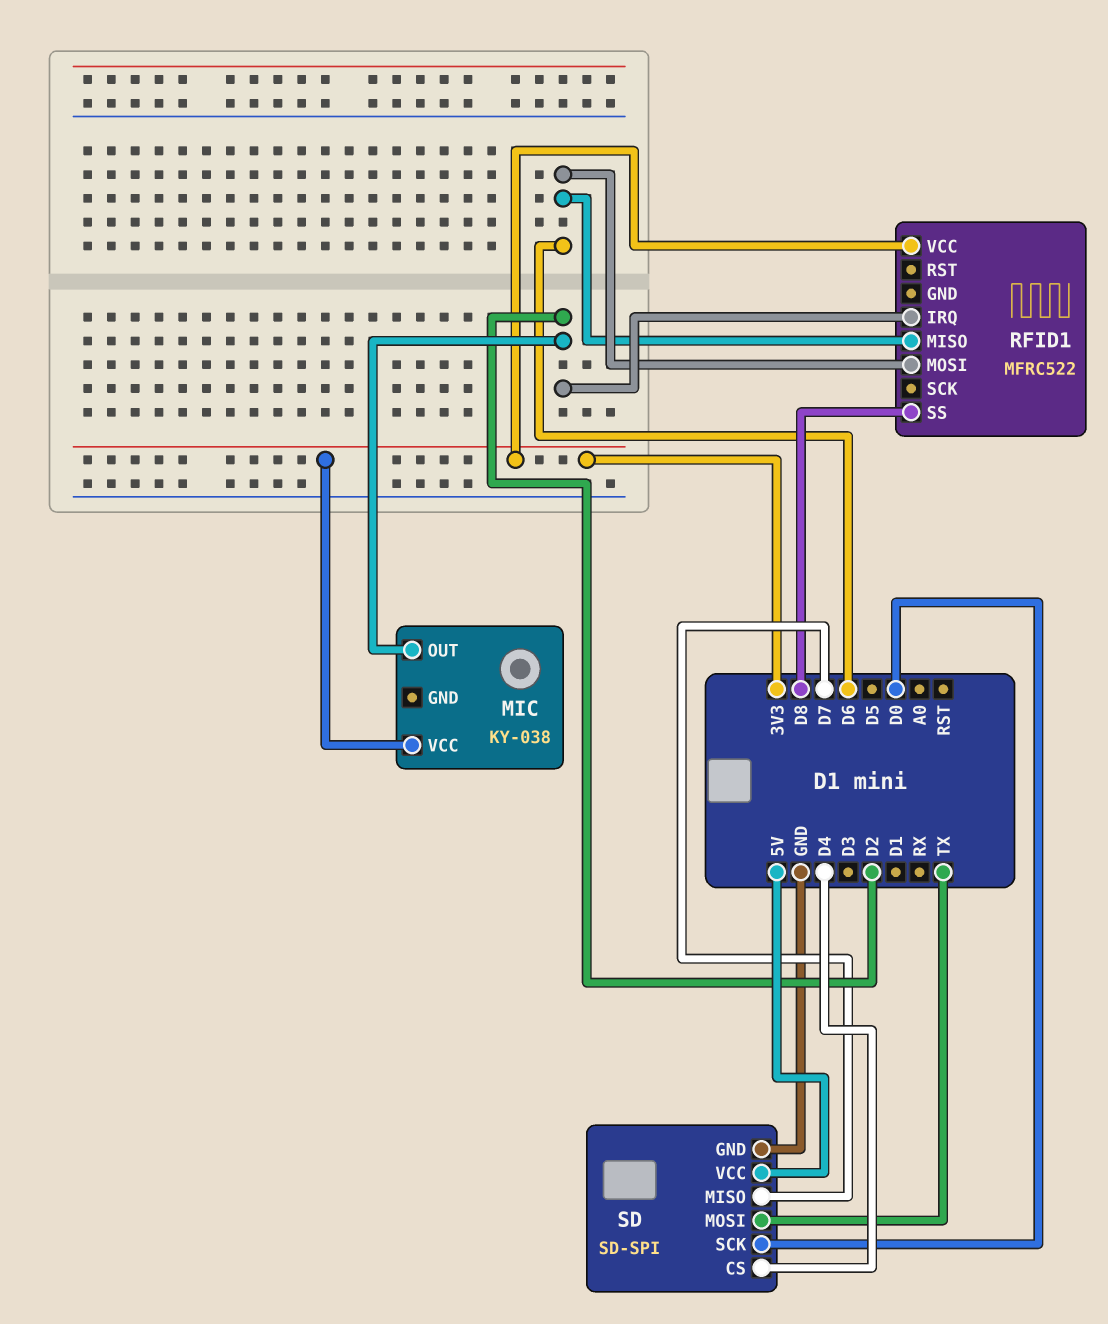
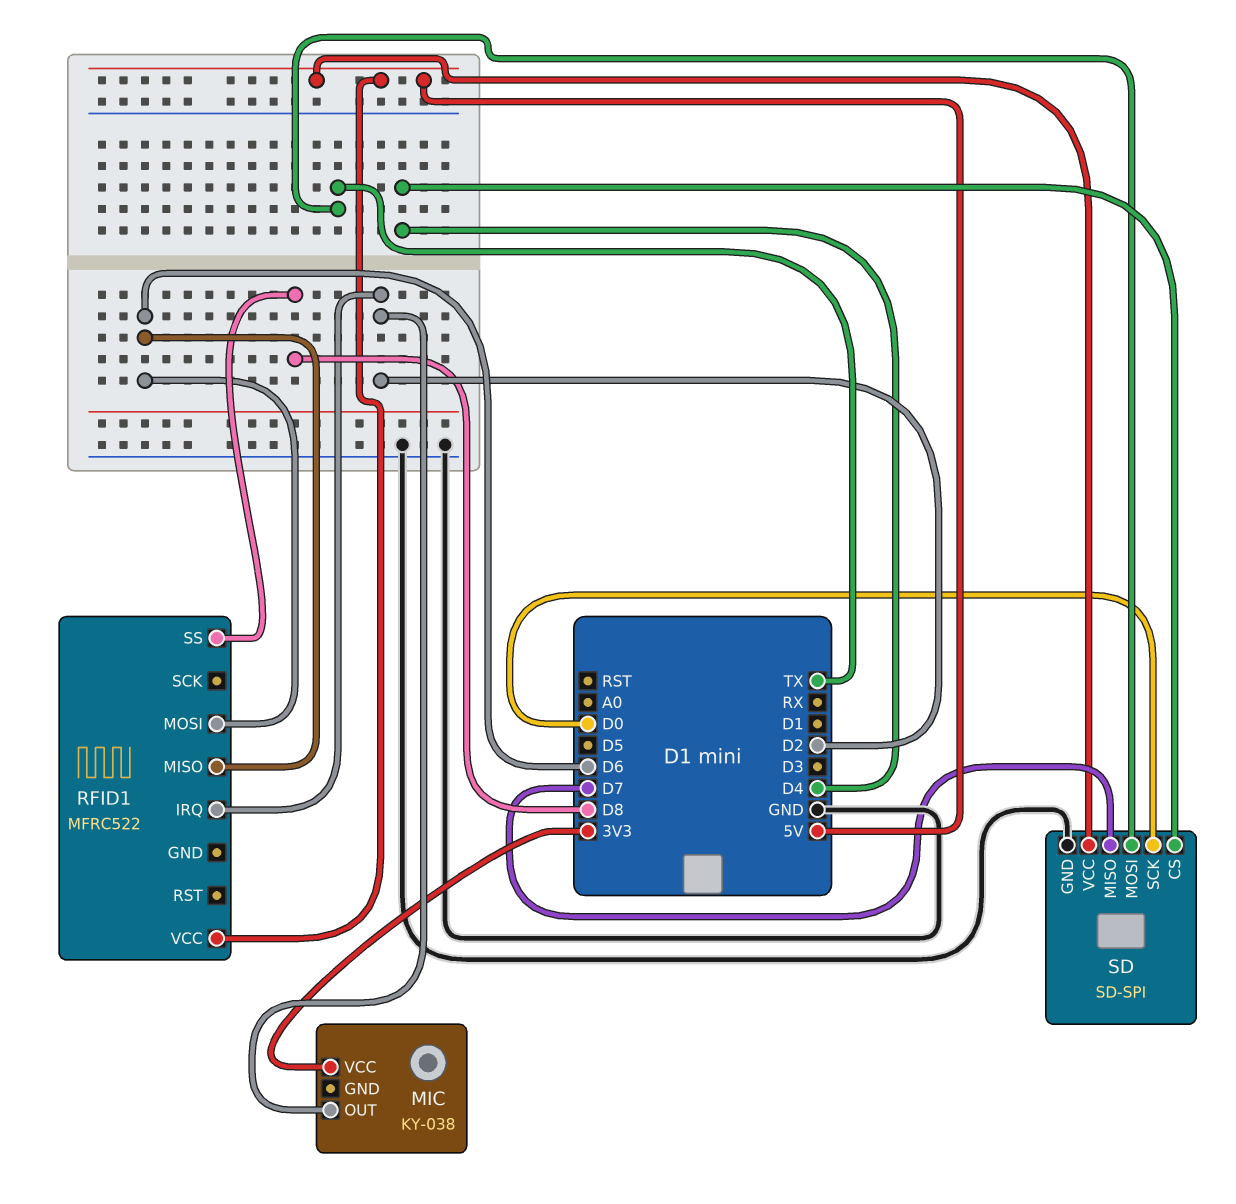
RFID1 pin VCC: 3V3 -> 5V

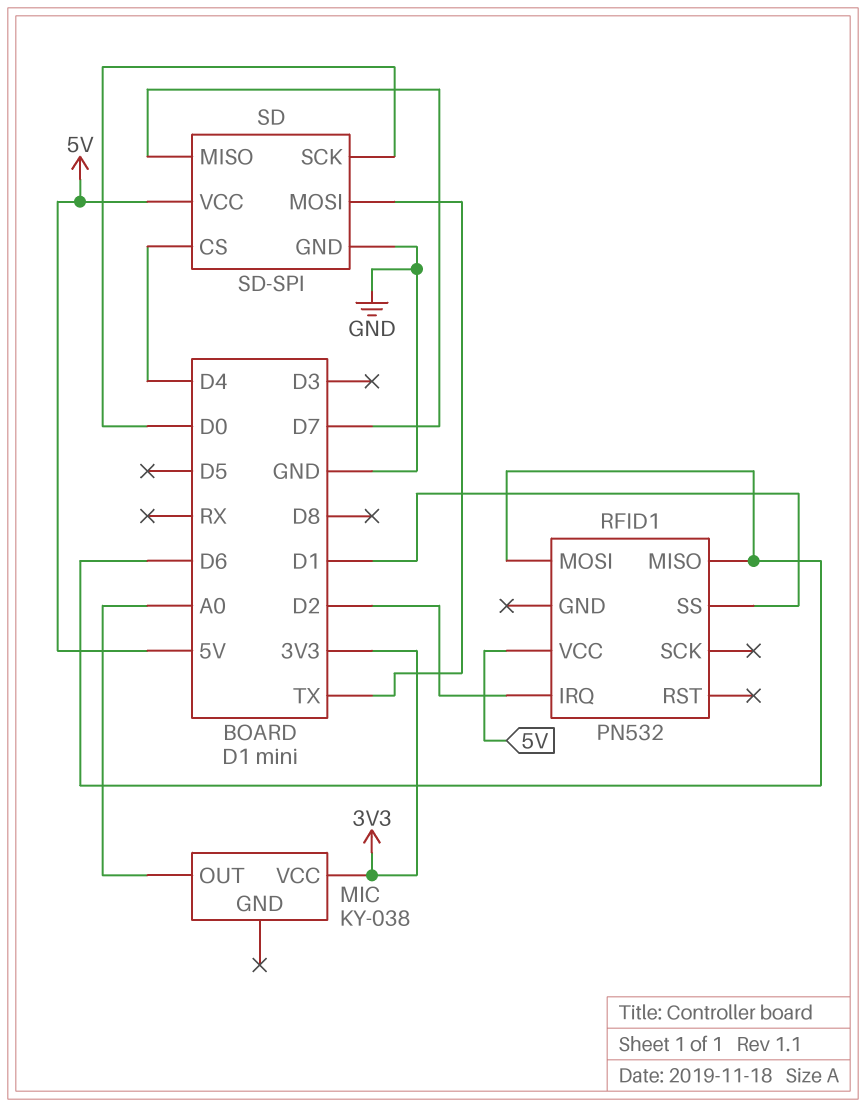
MIC pin OUT: D2 -> A0
RFID1: MFRC522 -> PN532
RFID1 pin SS: D8 -> D1

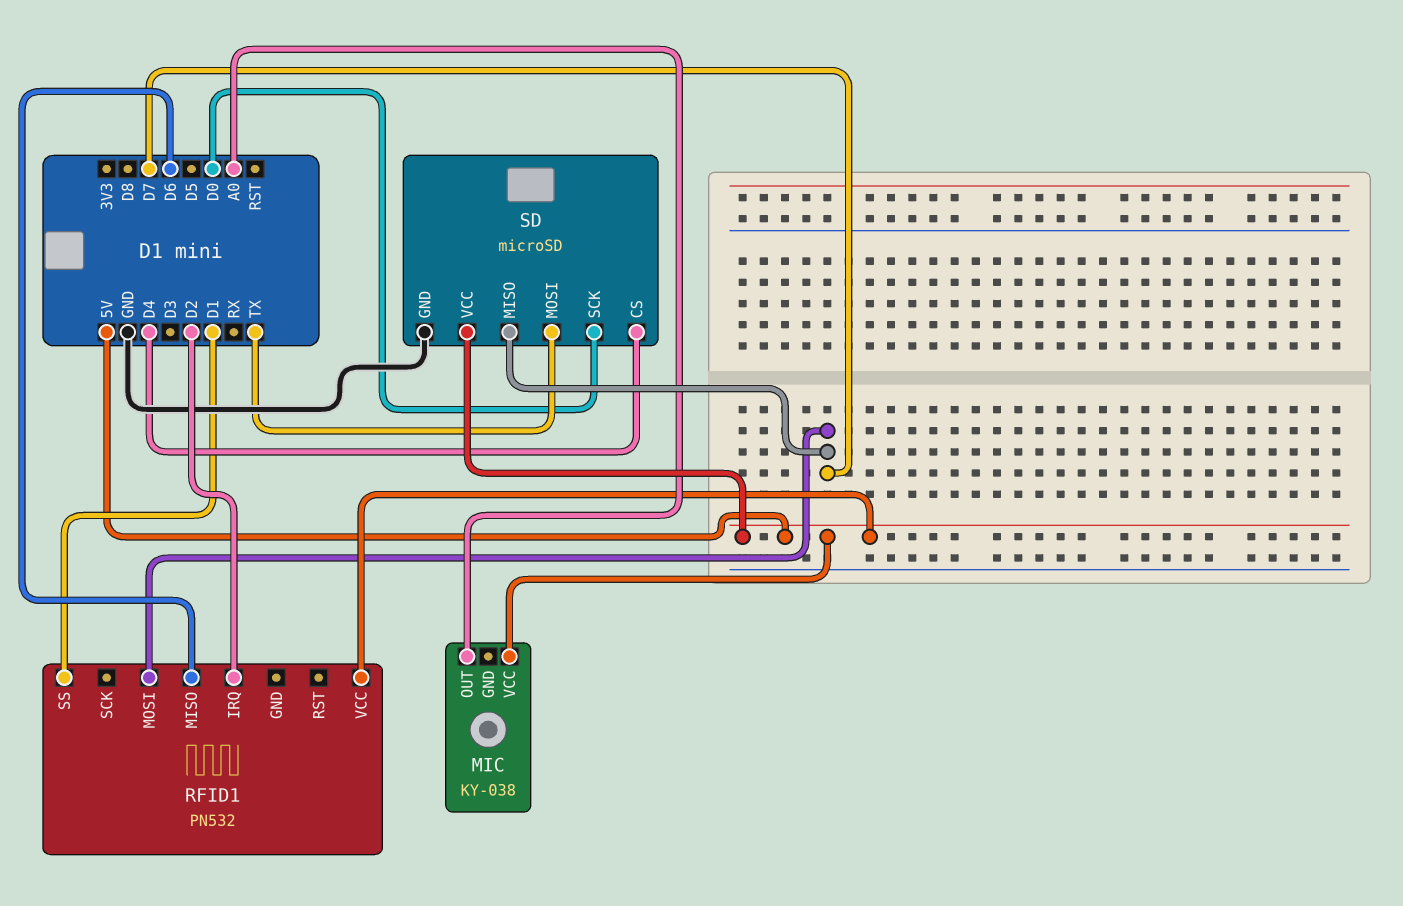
MIC pin VCC: 3V3 -> 5V
RFID1 pin MOSI: D6 -> D7
SD: SD-SPI -> microSD

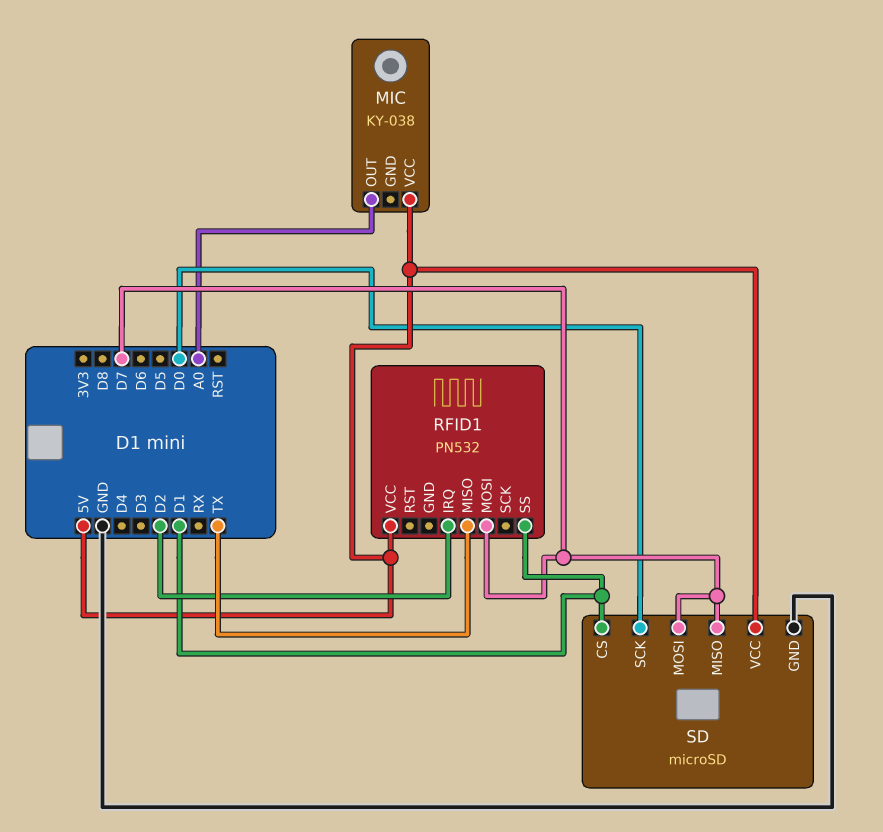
RFID1 pin MISO: D6 -> TX
SD pin CS: D4 -> D1
SD pin MOSI: TX -> D7

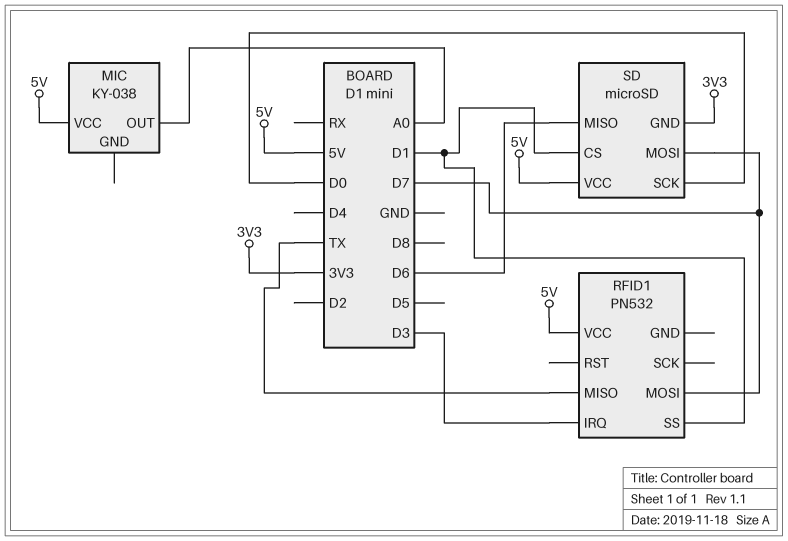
RFID1 pin IRQ: D2 -> D3
SD pin GND: GND -> 3V3
SD pin MISO: D7 -> D6

